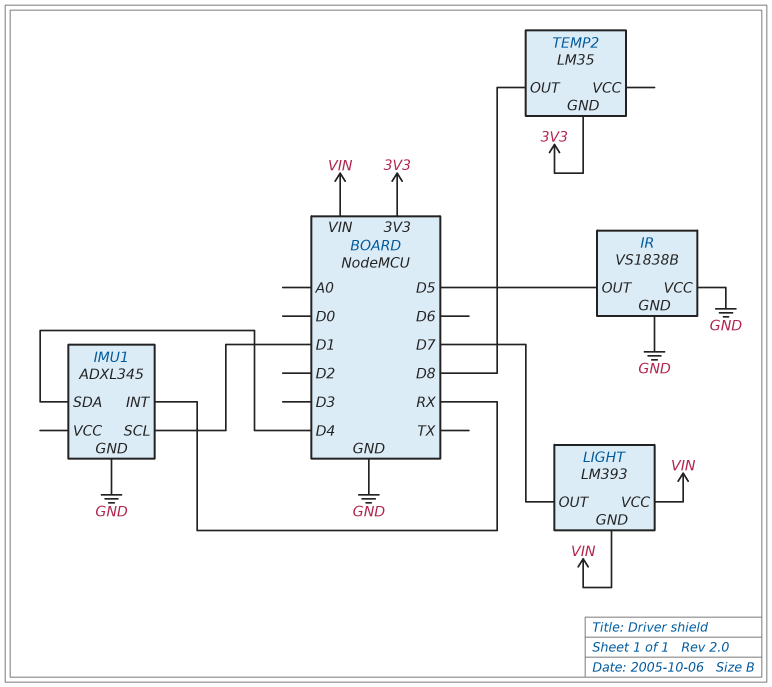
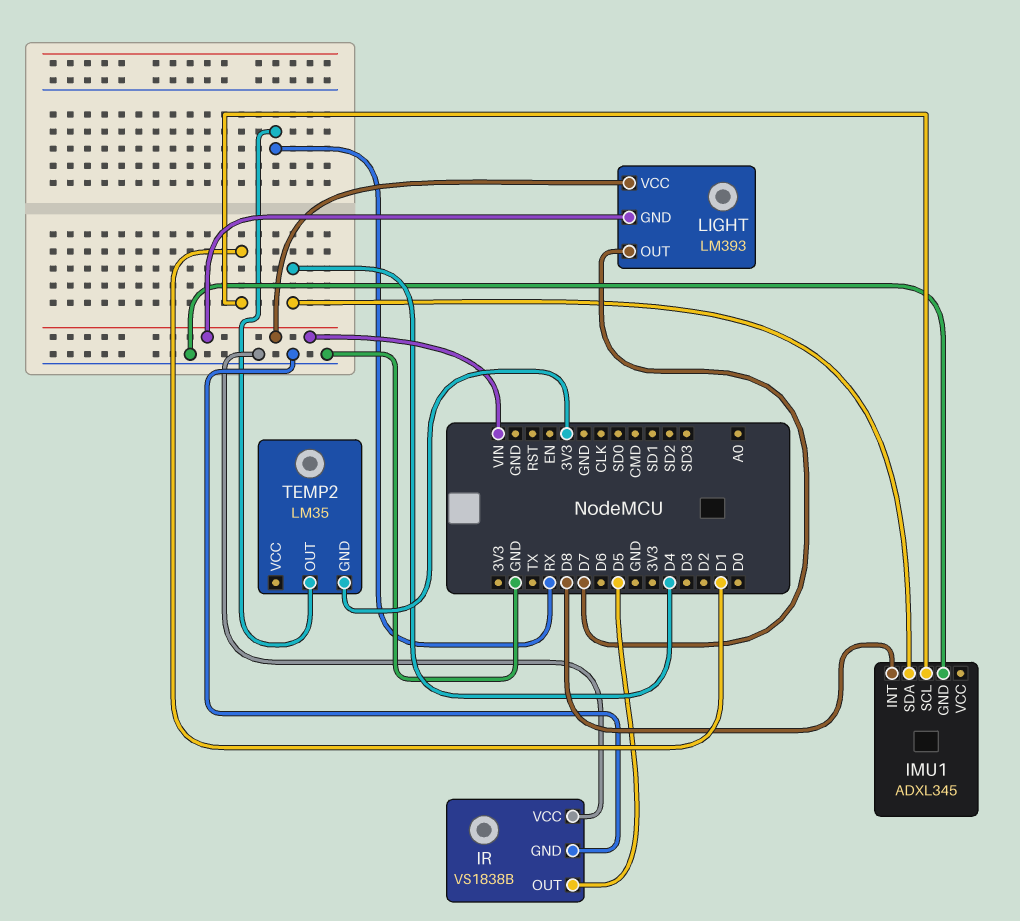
IMU1 pin INT: RX -> D8
TEMP2 pin OUT: D8 -> RX

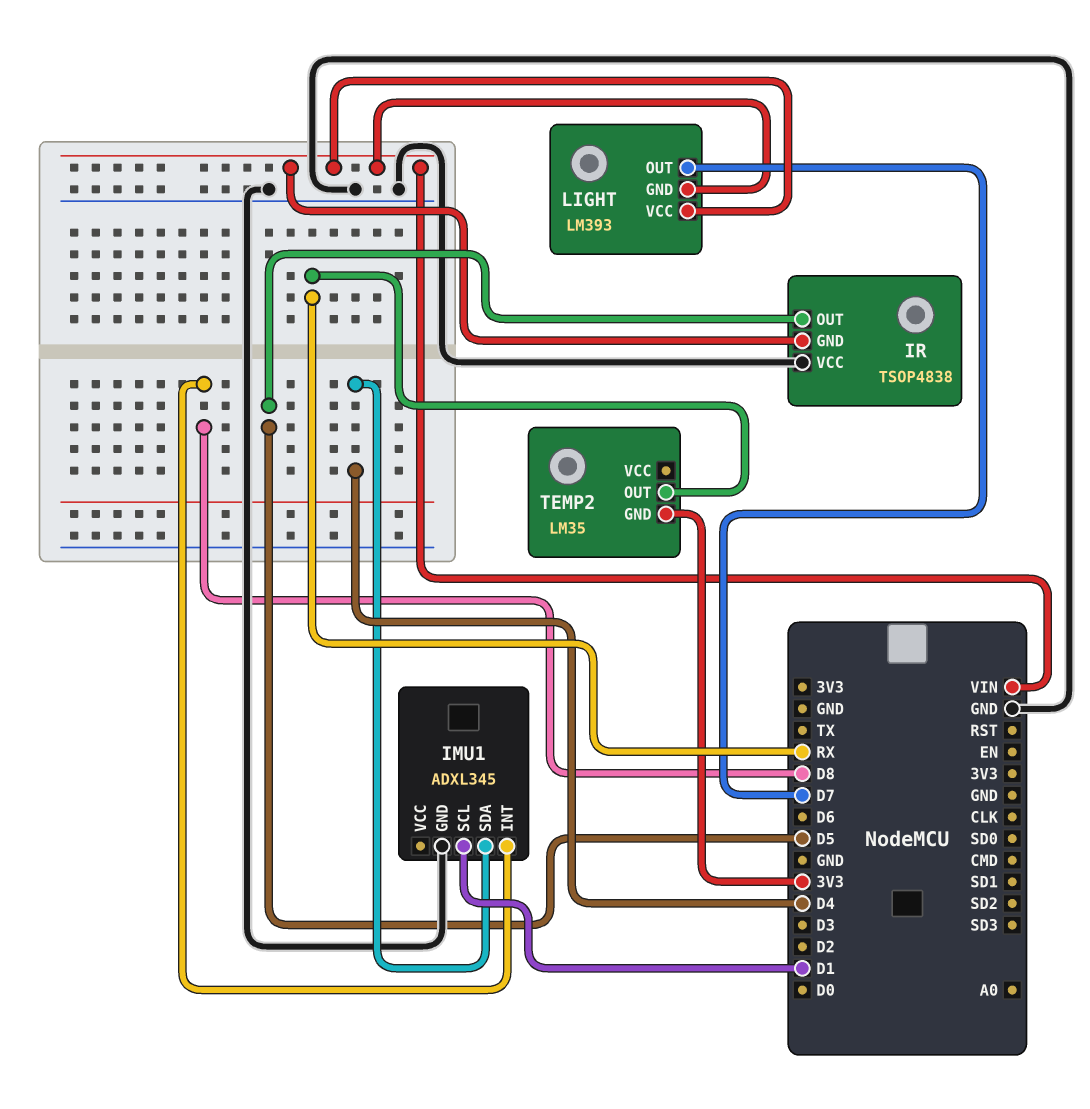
IR: VS1838B -> TSOP4838
IR pin GND: GND -> VIN

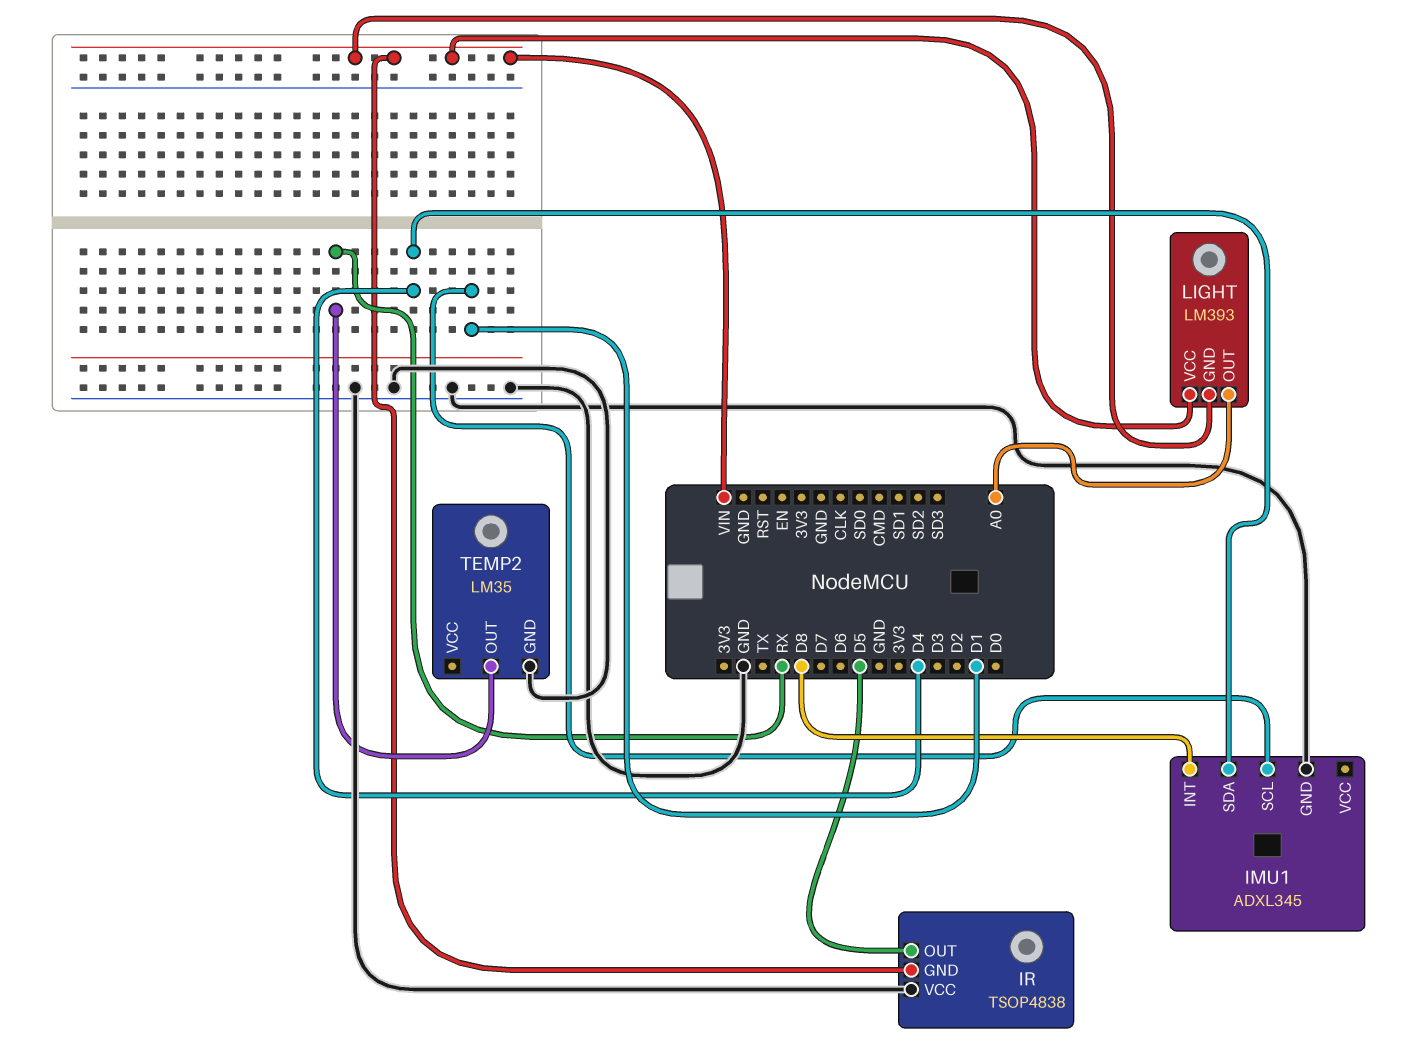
LIGHT pin OUT: D7 -> A0
TEMP2 pin GND: 3V3 -> GND

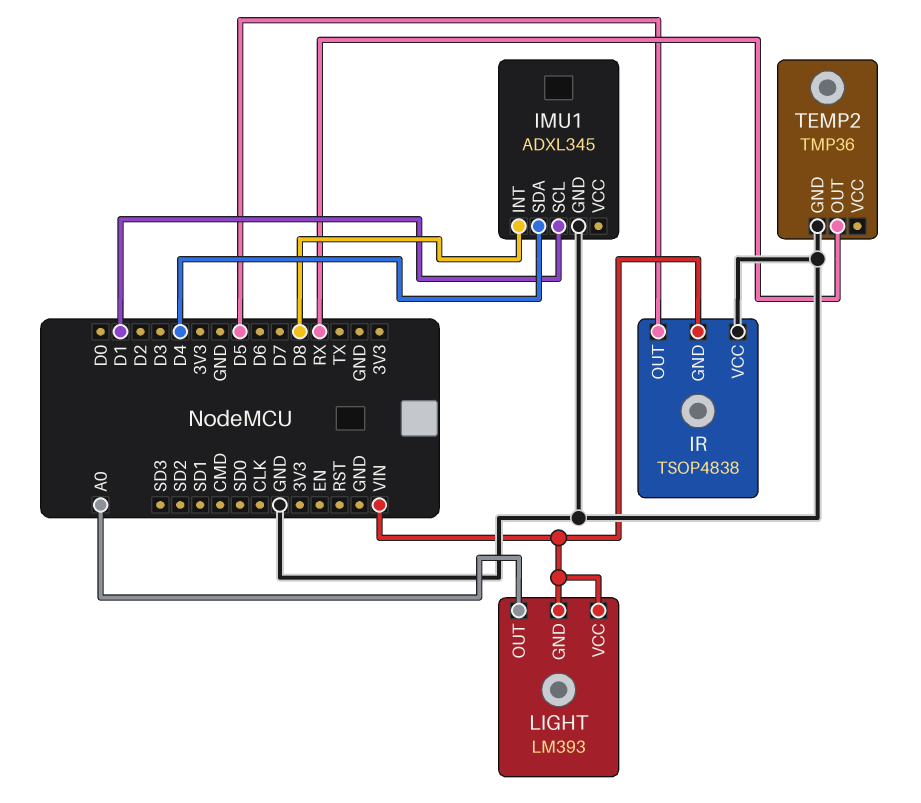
TEMP2: LM35 -> TMP36

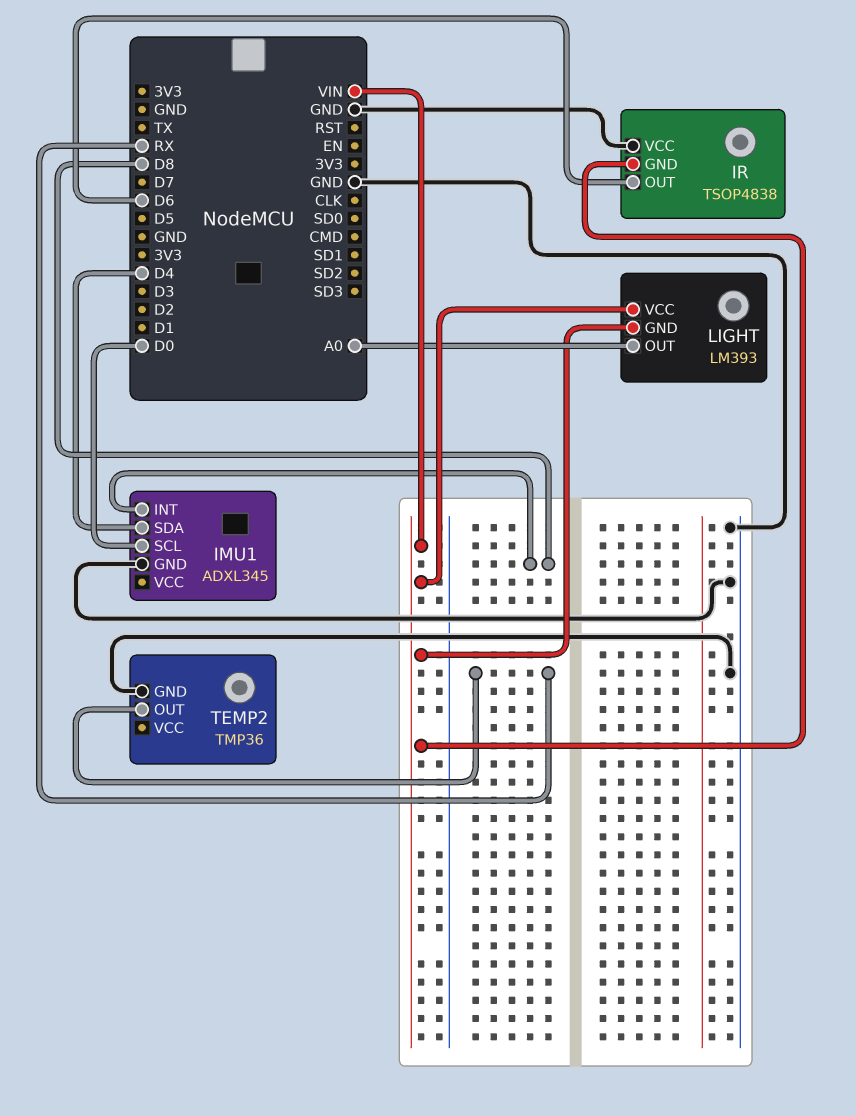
IMU1 pin SCL: D1 -> D0
IR pin OUT: D5 -> D6

